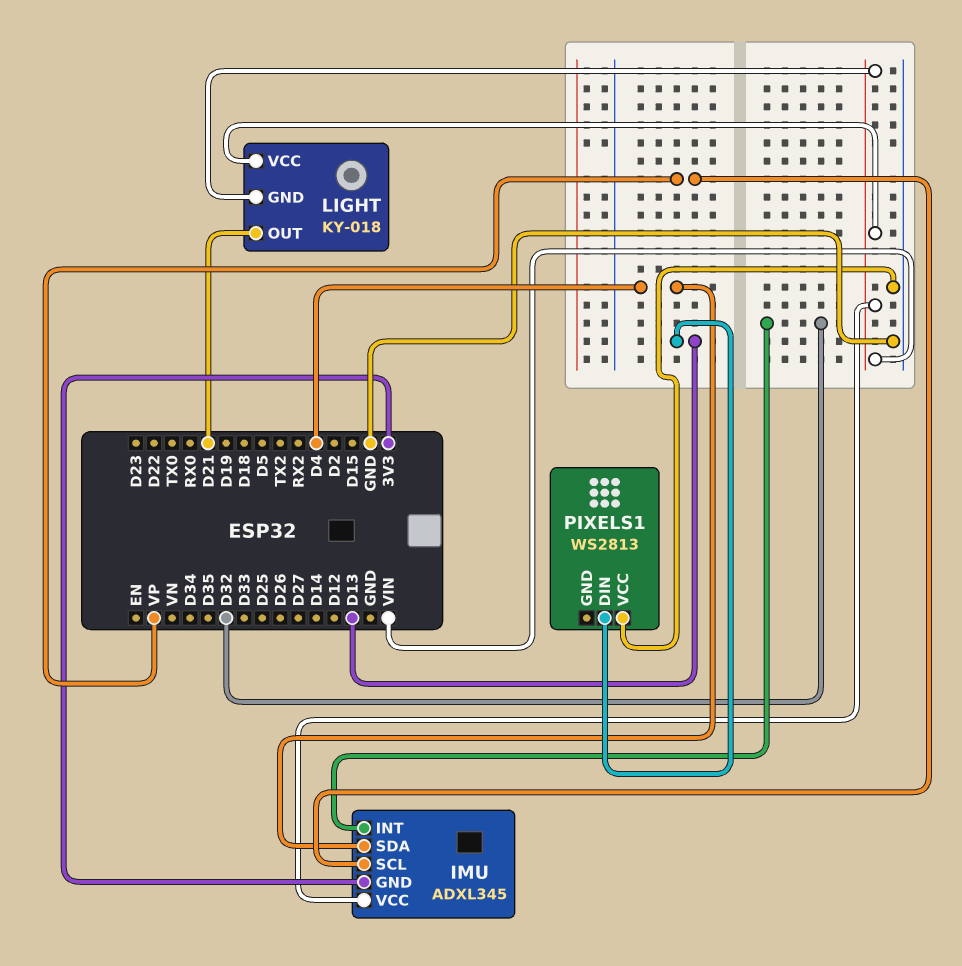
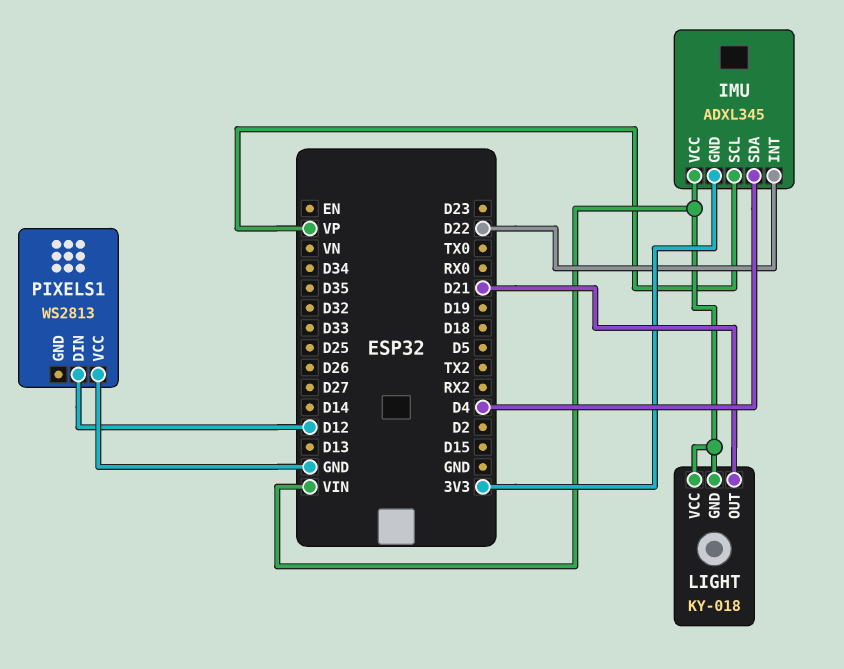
IMU pin INT: D32 -> D22
PIXELS1 pin DIN: D13 -> D12

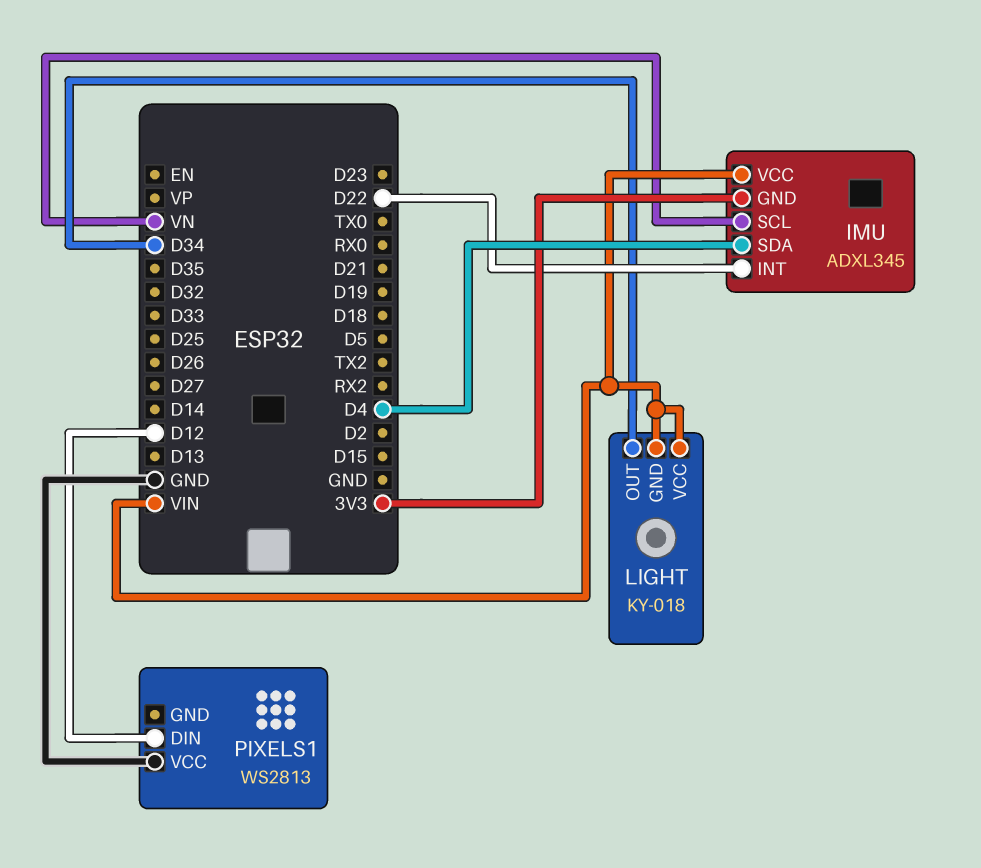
IMU pin SCL: VP -> VN
LIGHT pin OUT: D21 -> D34

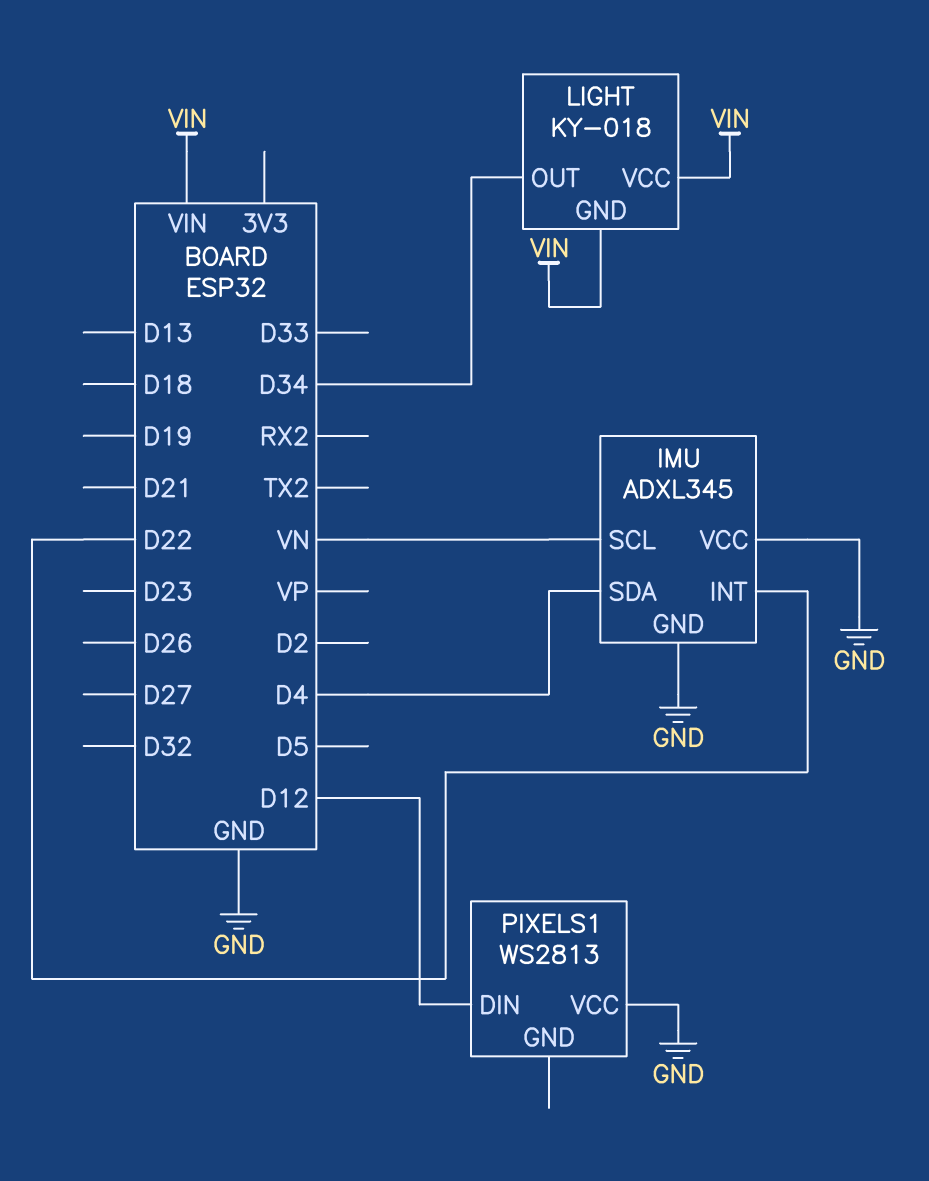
IMU pin GND: 3V3 -> GND
IMU pin VCC: VIN -> GND

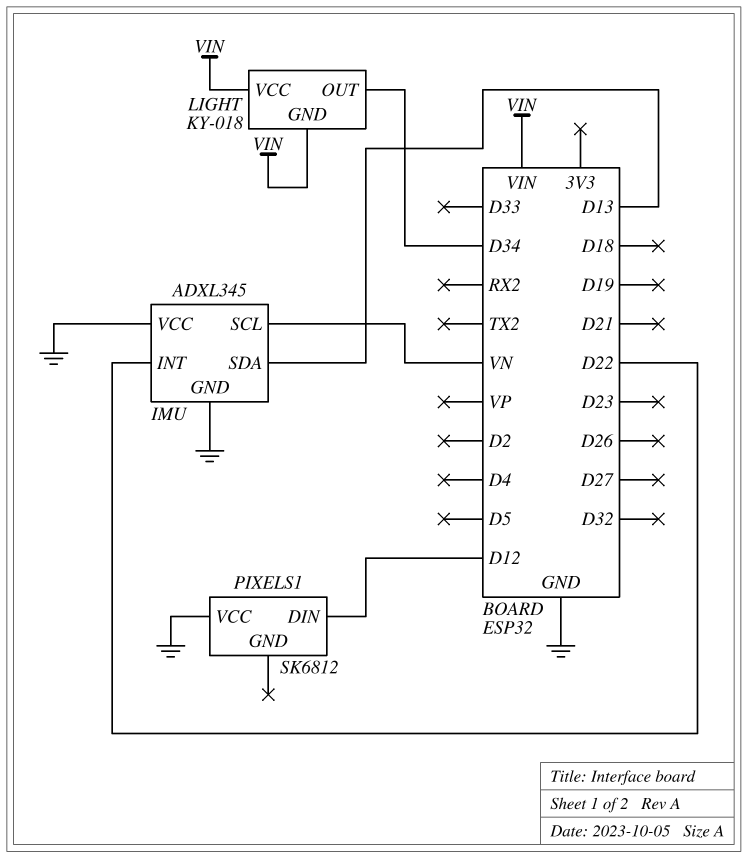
IMU pin SDA: D4 -> D13
PIXELS1: WS2813 -> SK6812

